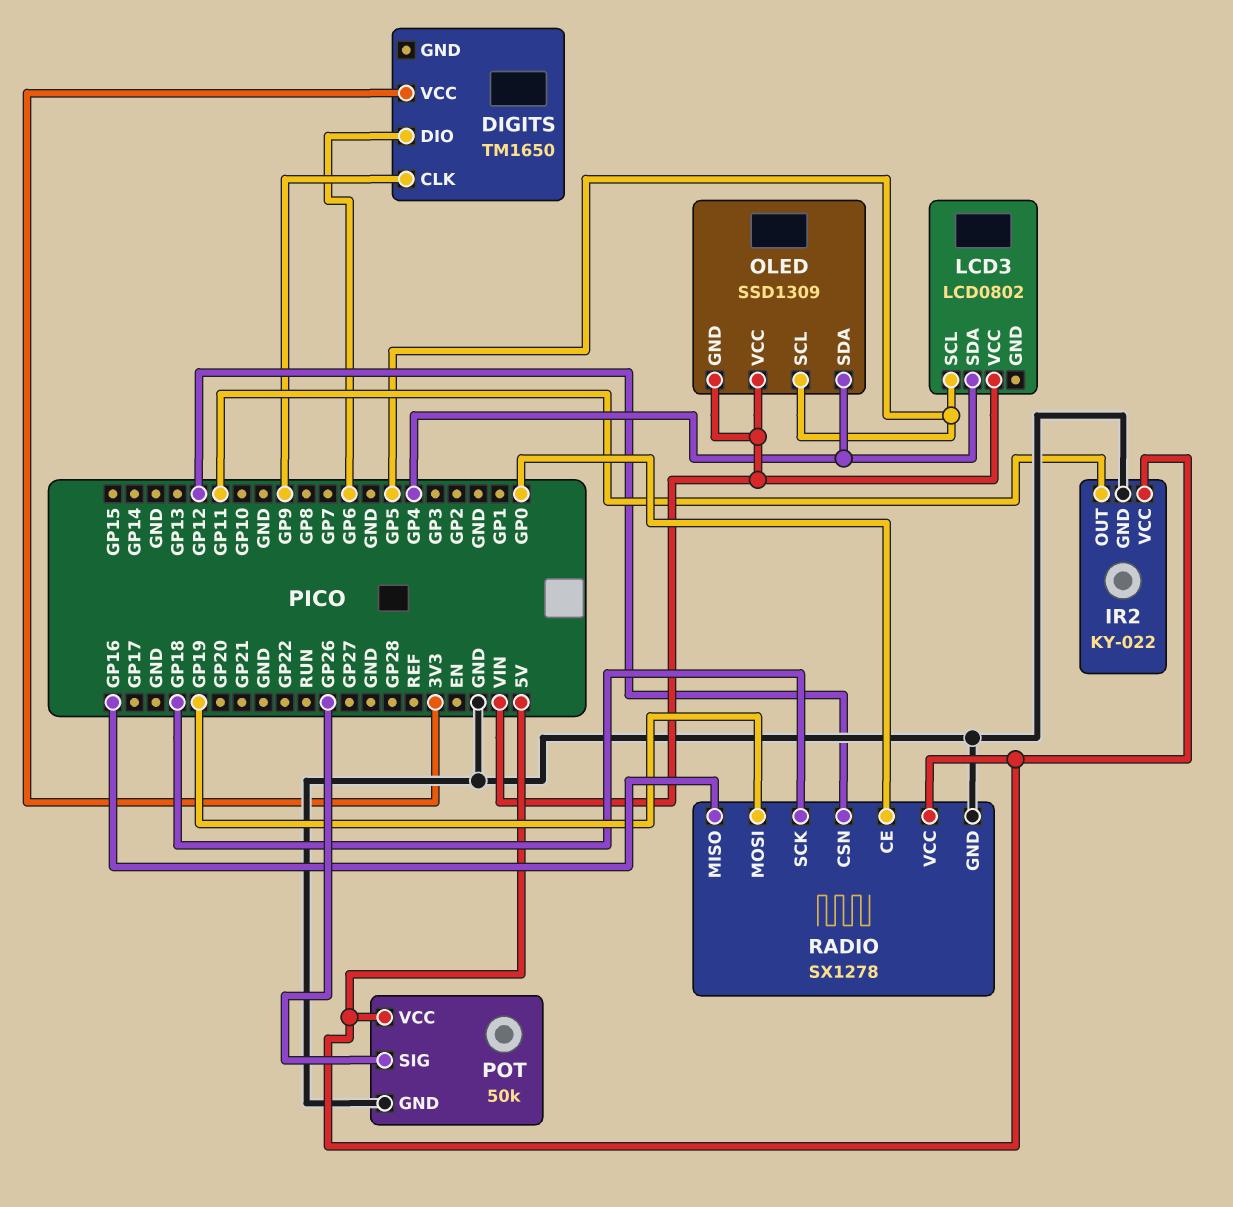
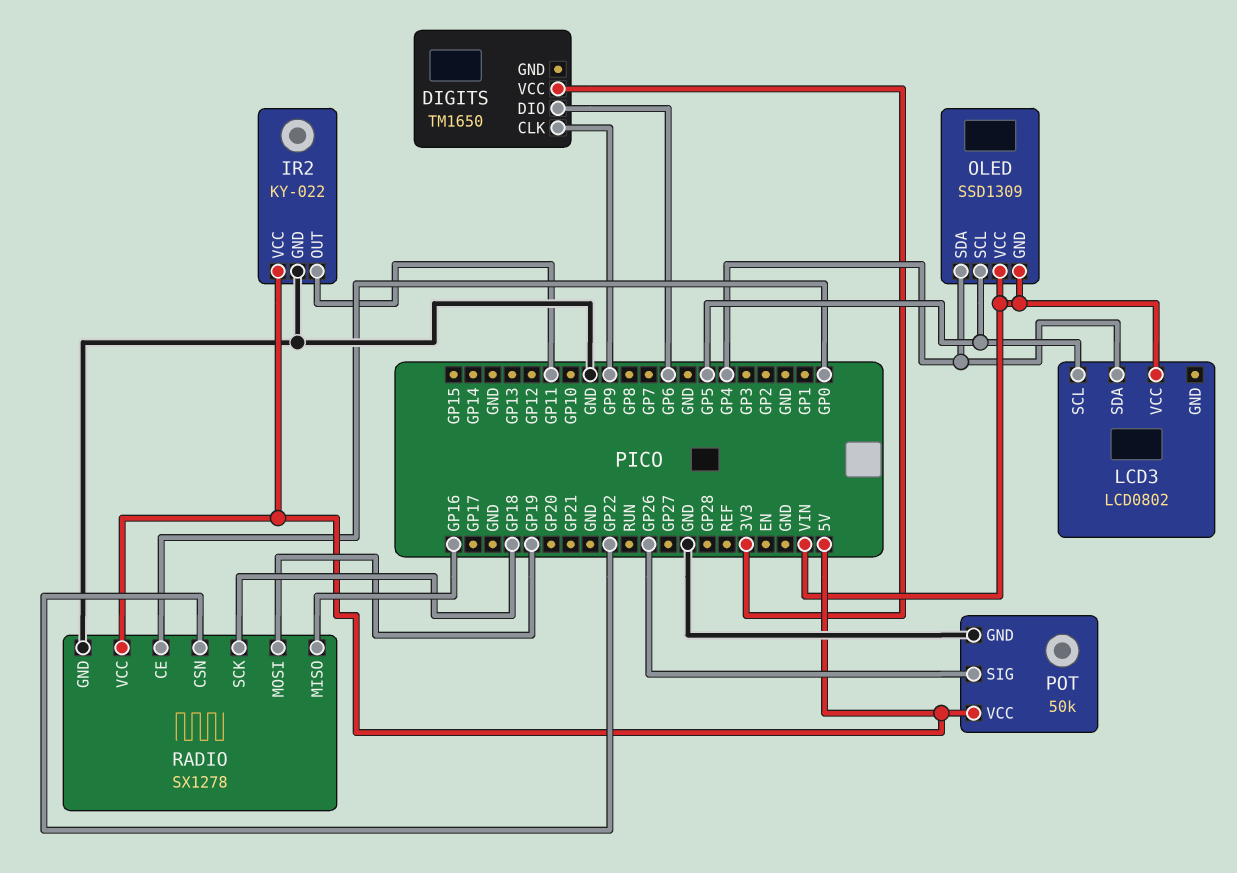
RADIO pin CSN: GP12 -> GP22

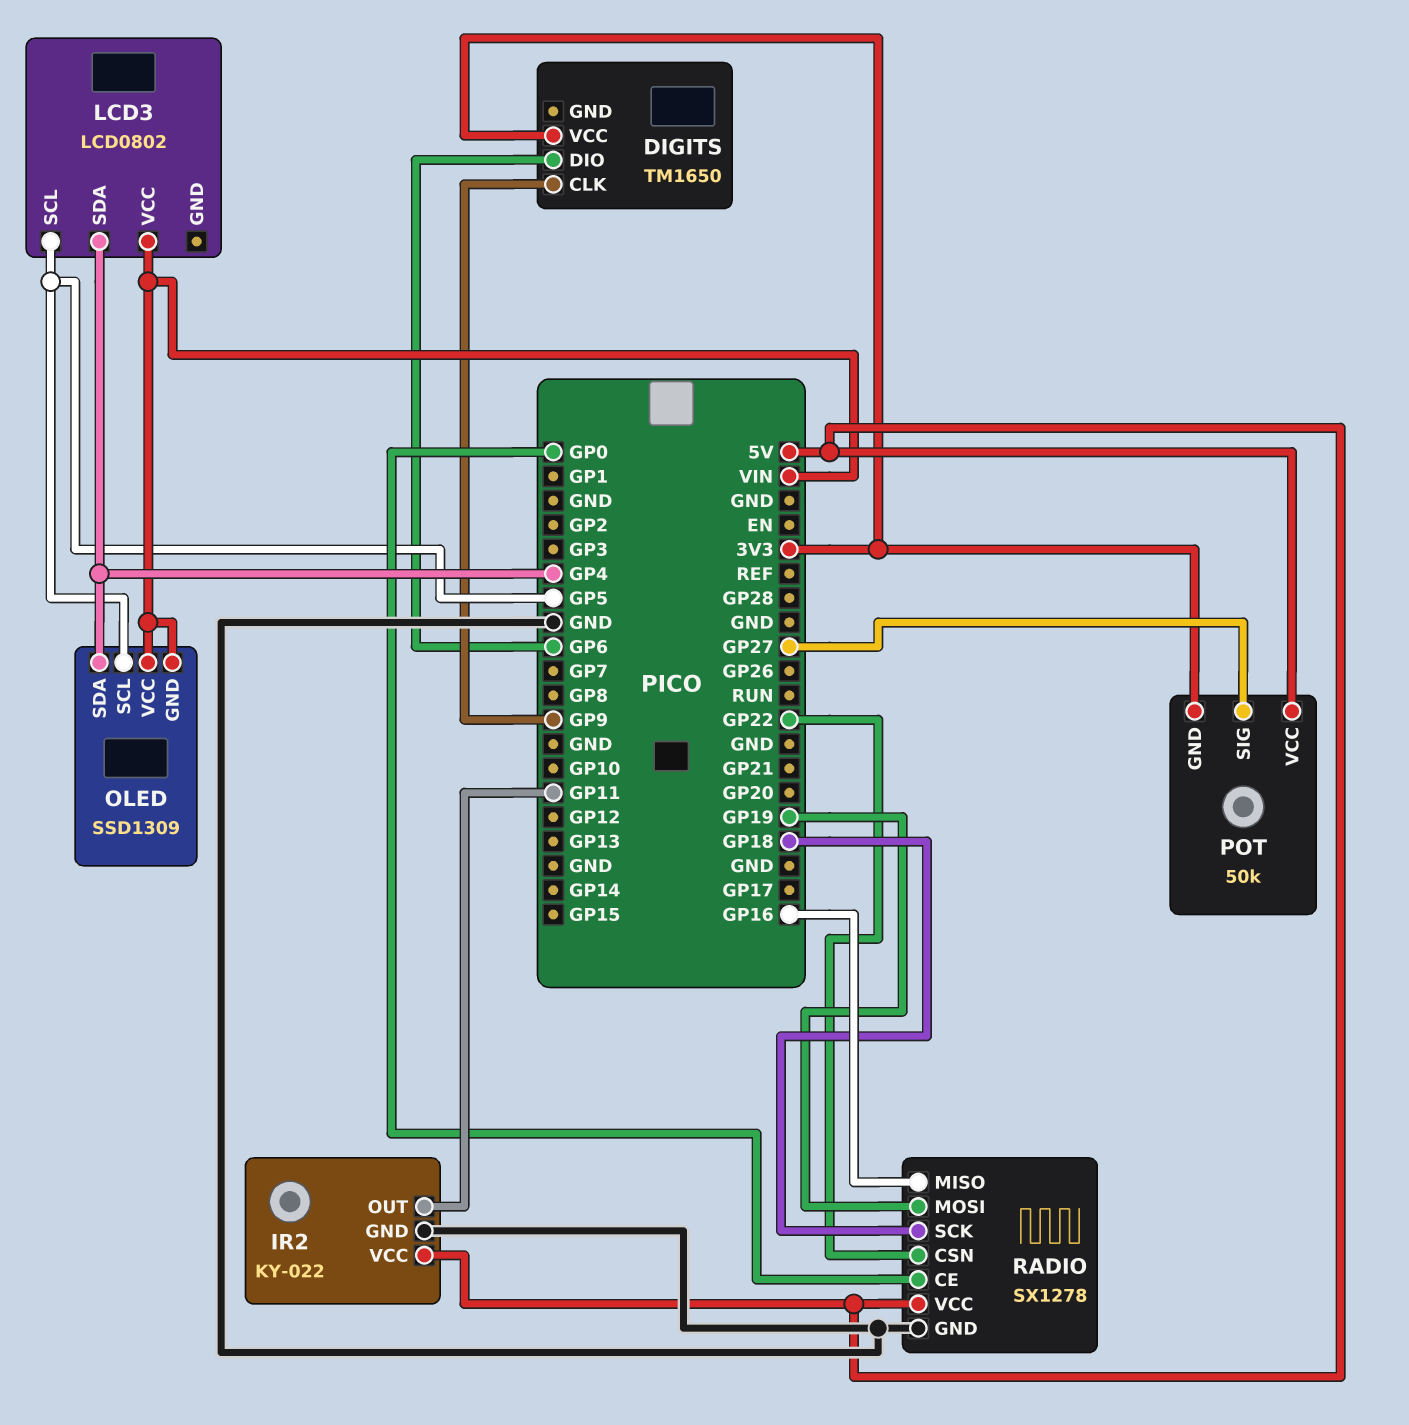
POT pin GND: GND -> 3V3
POT pin SIG: GP26 -> GP27

